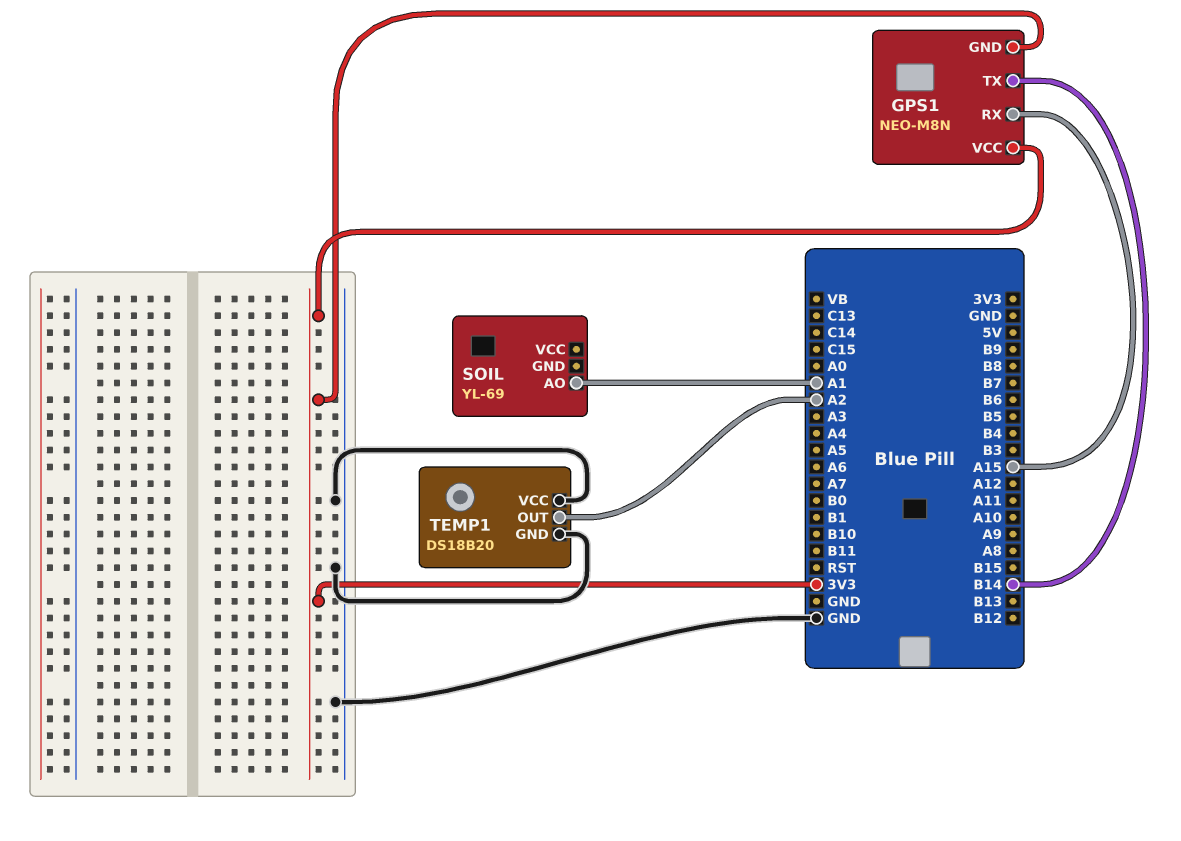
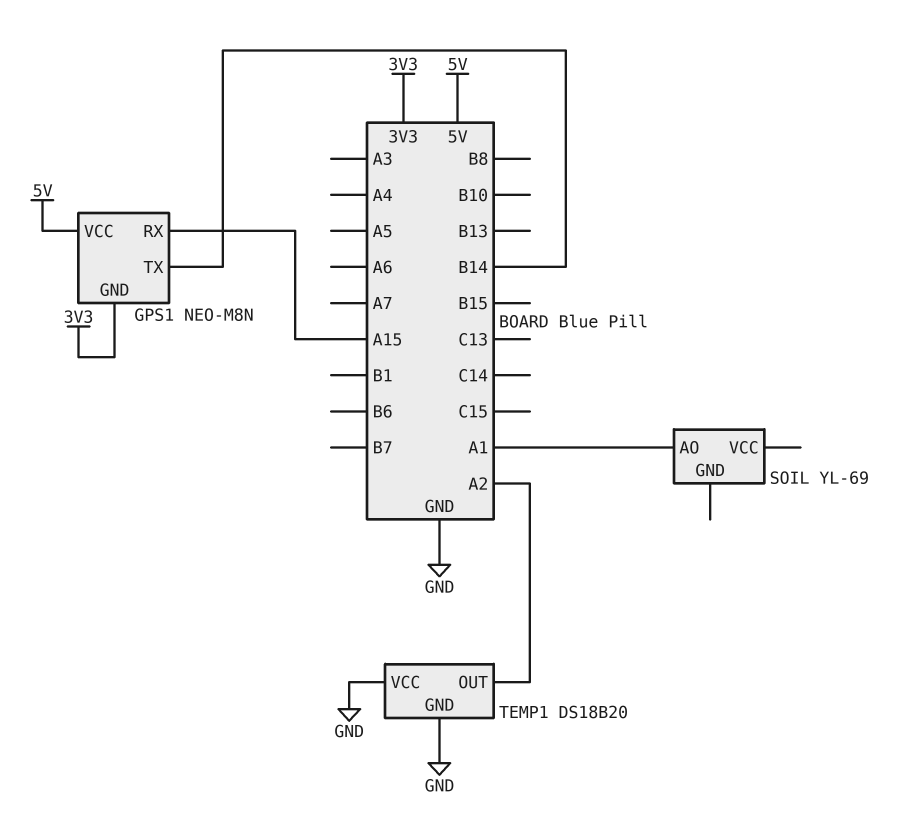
GPS1 pin VCC: 3V3 -> 5V

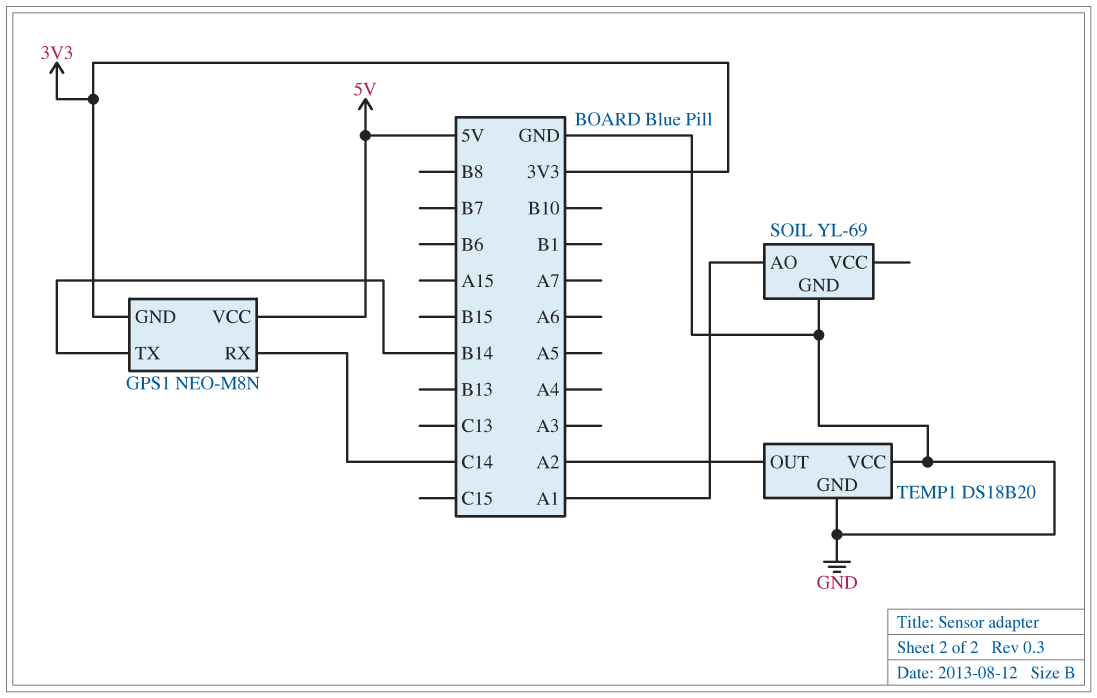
GPS1 pin RX: A15 -> C14
SOIL pin GND: none -> GND

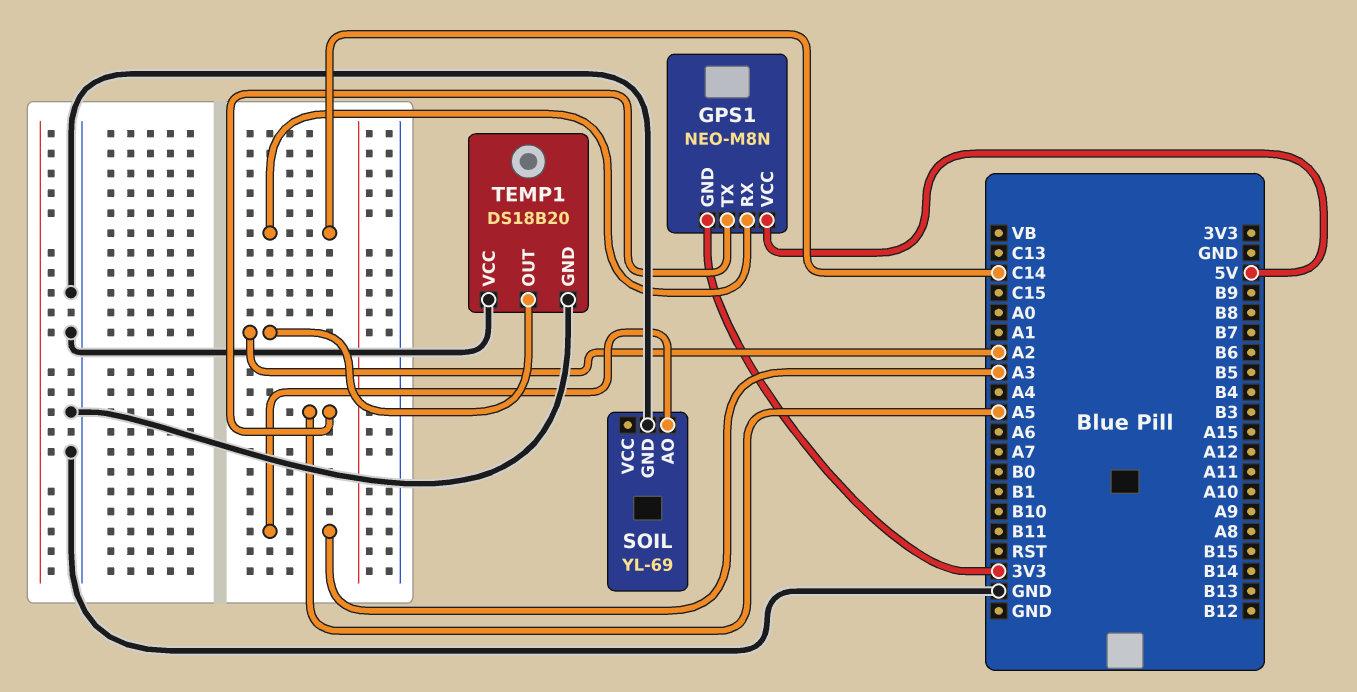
GPS1 pin TX: B14 -> A5
SOIL pin AO: A1 -> A3

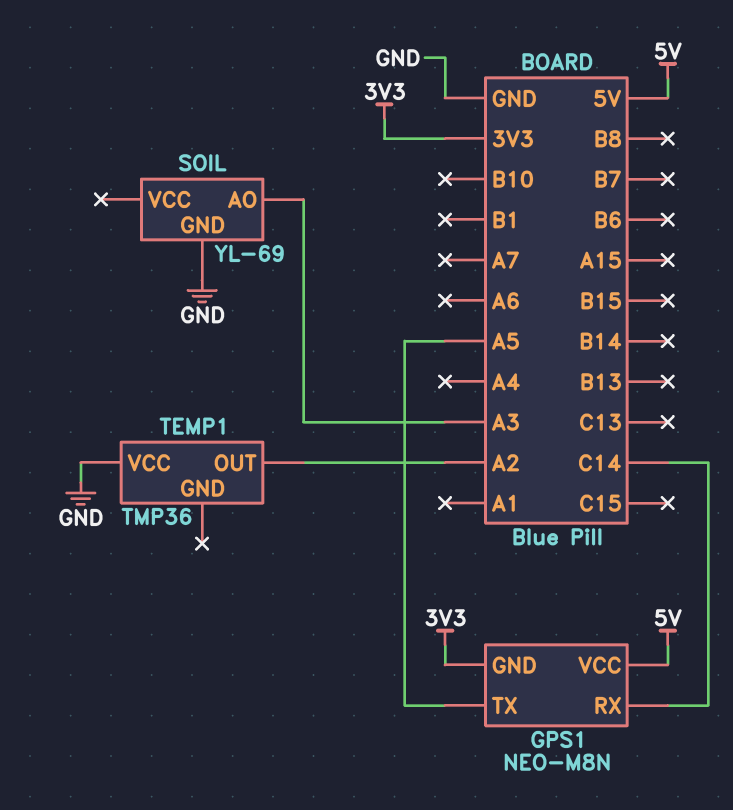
TEMP1: DS18B20 -> TMP36
TEMP1 pin GND: GND -> none

